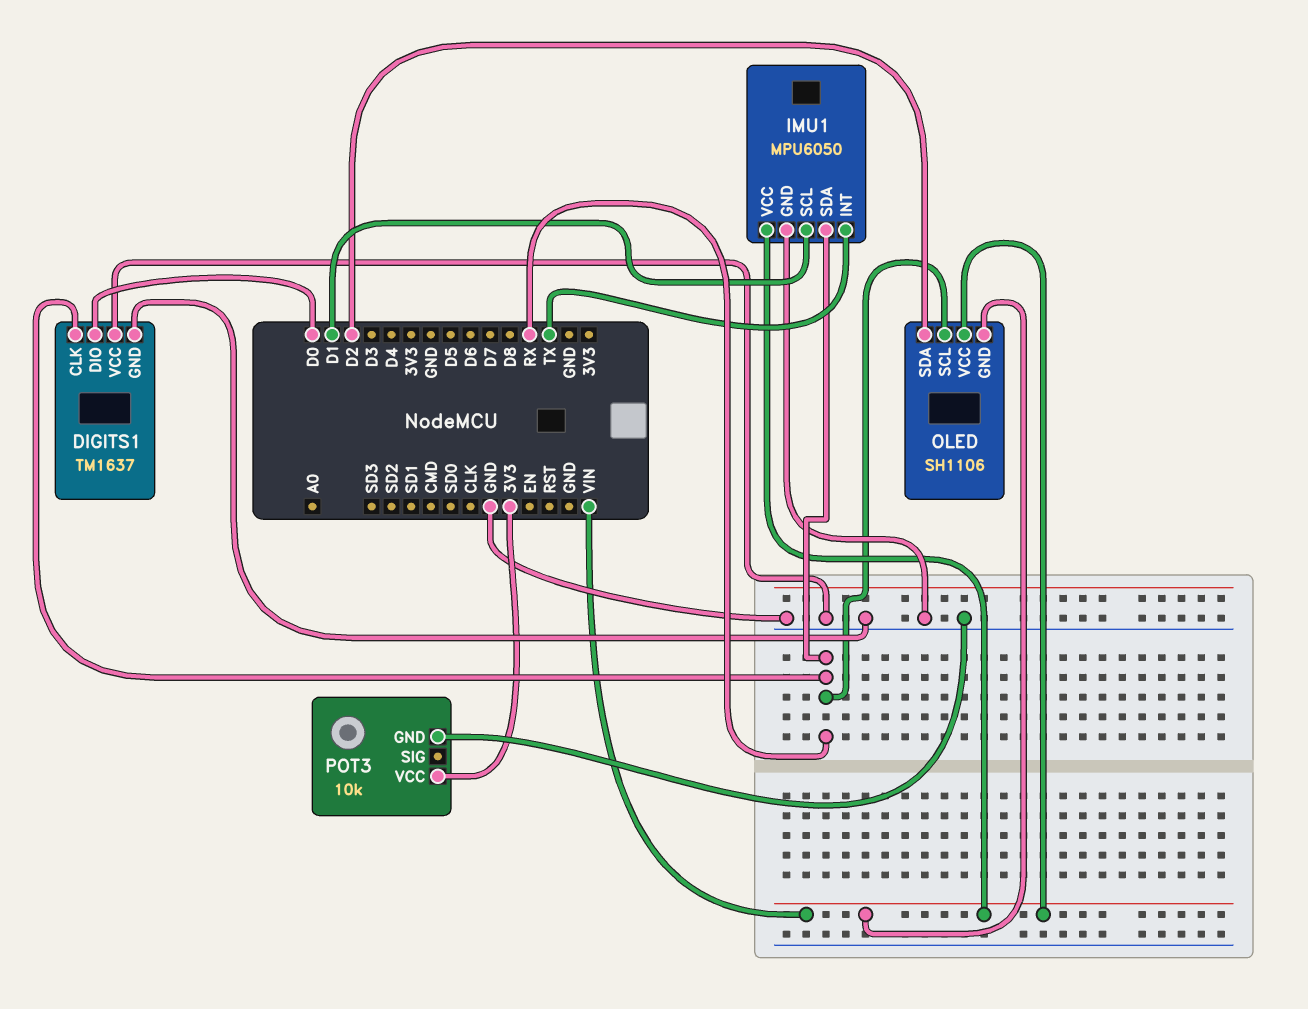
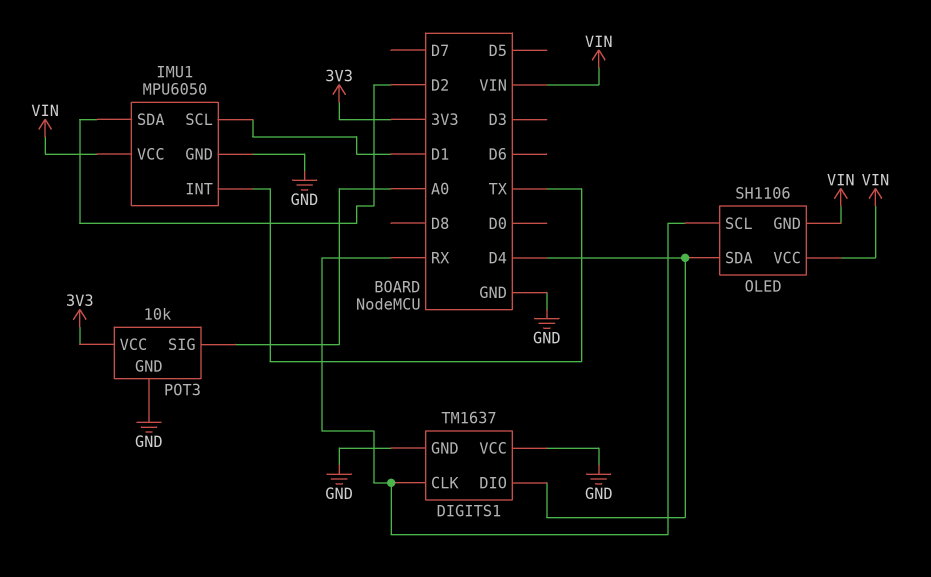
DIGITS1 pin DIO: D0 -> D4
IMU1 pin SDA: RX -> D2
OLED pin SDA: D2 -> D4
POT3 pin SIG: none -> A0

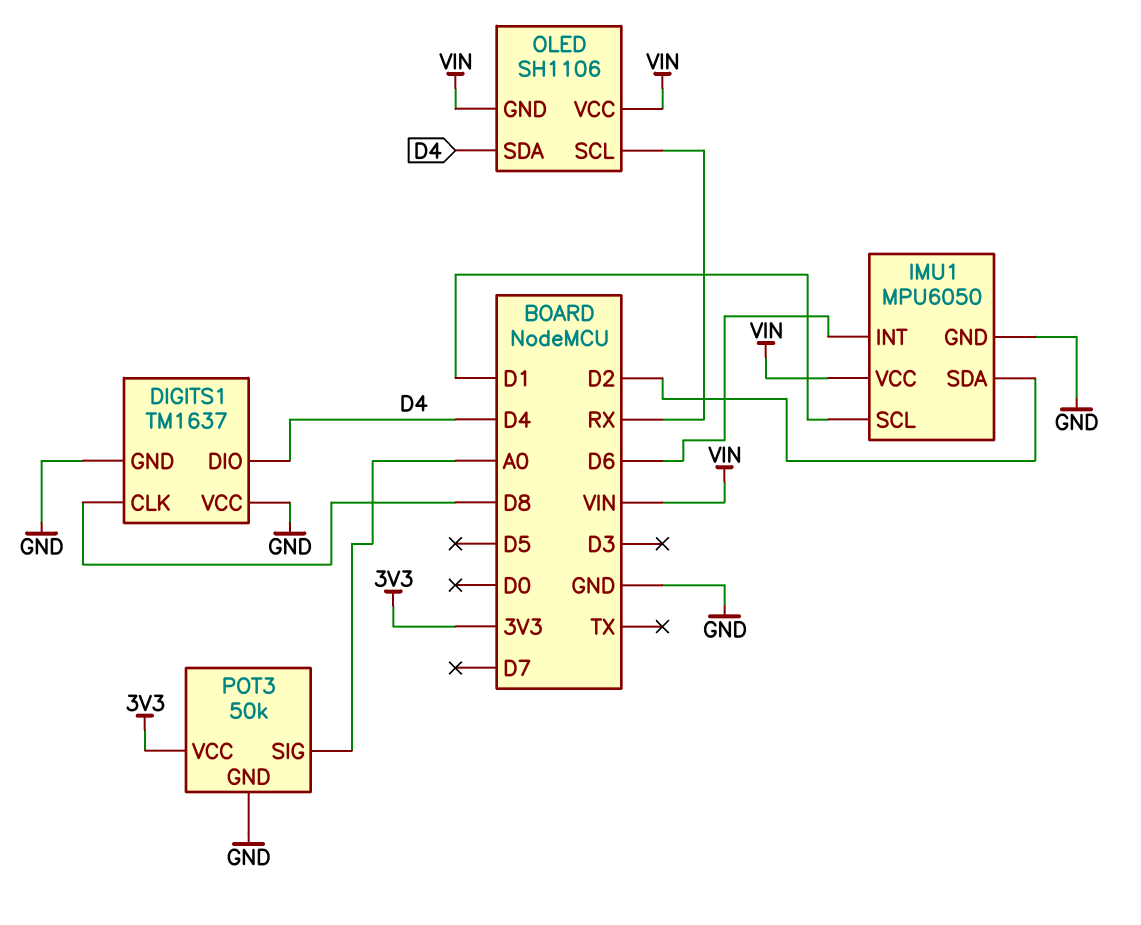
DIGITS1 pin CLK: RX -> D8
IMU1 pin INT: TX -> D6
POT3: 10k -> 50k

